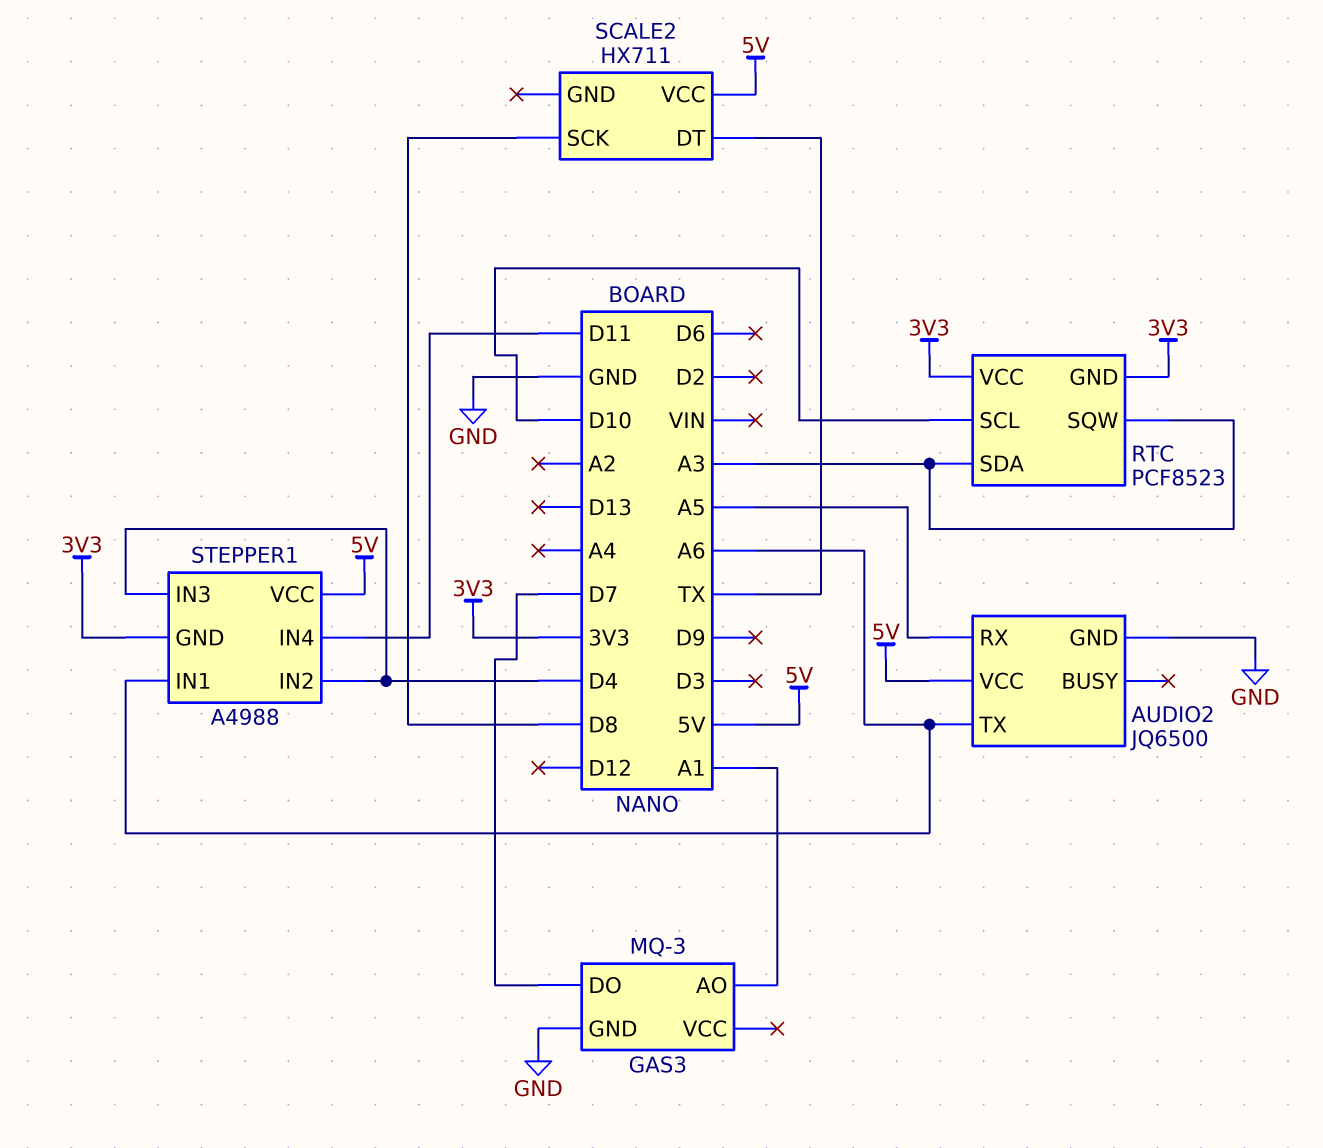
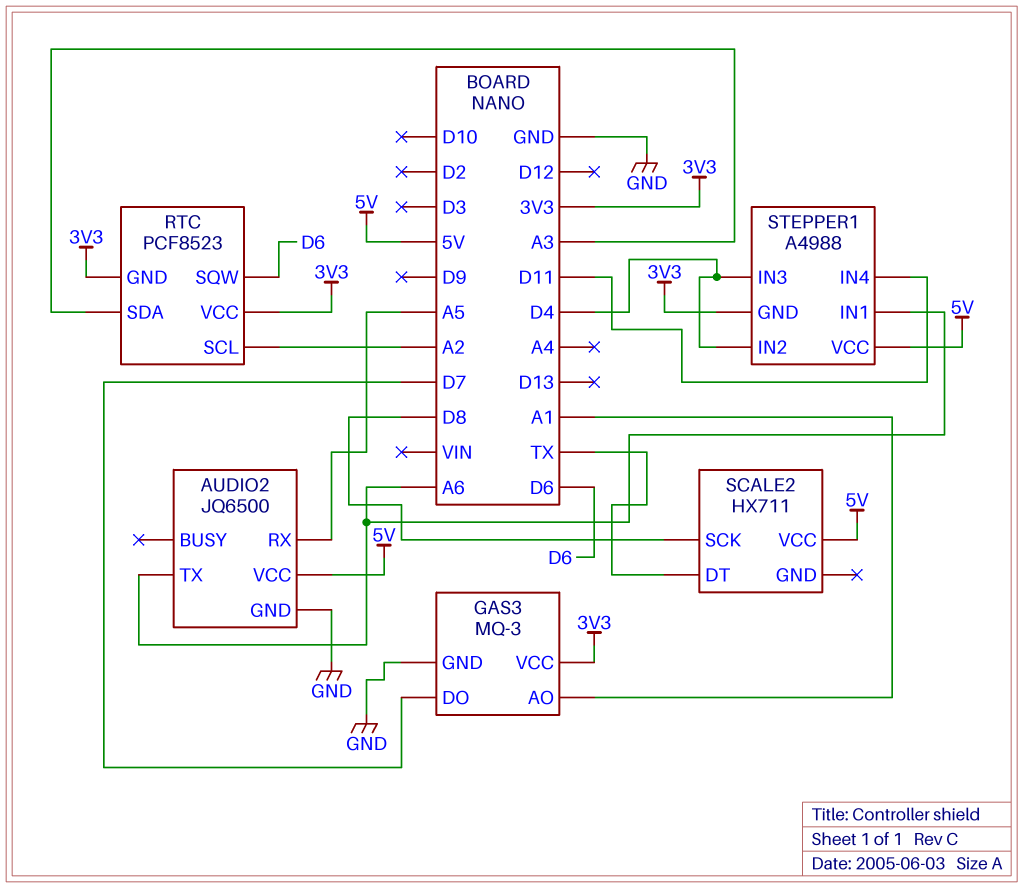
GAS3 pin VCC: none -> 3V3
RTC pin SCL: D10 -> A2
RTC pin SQW: A3 -> D6

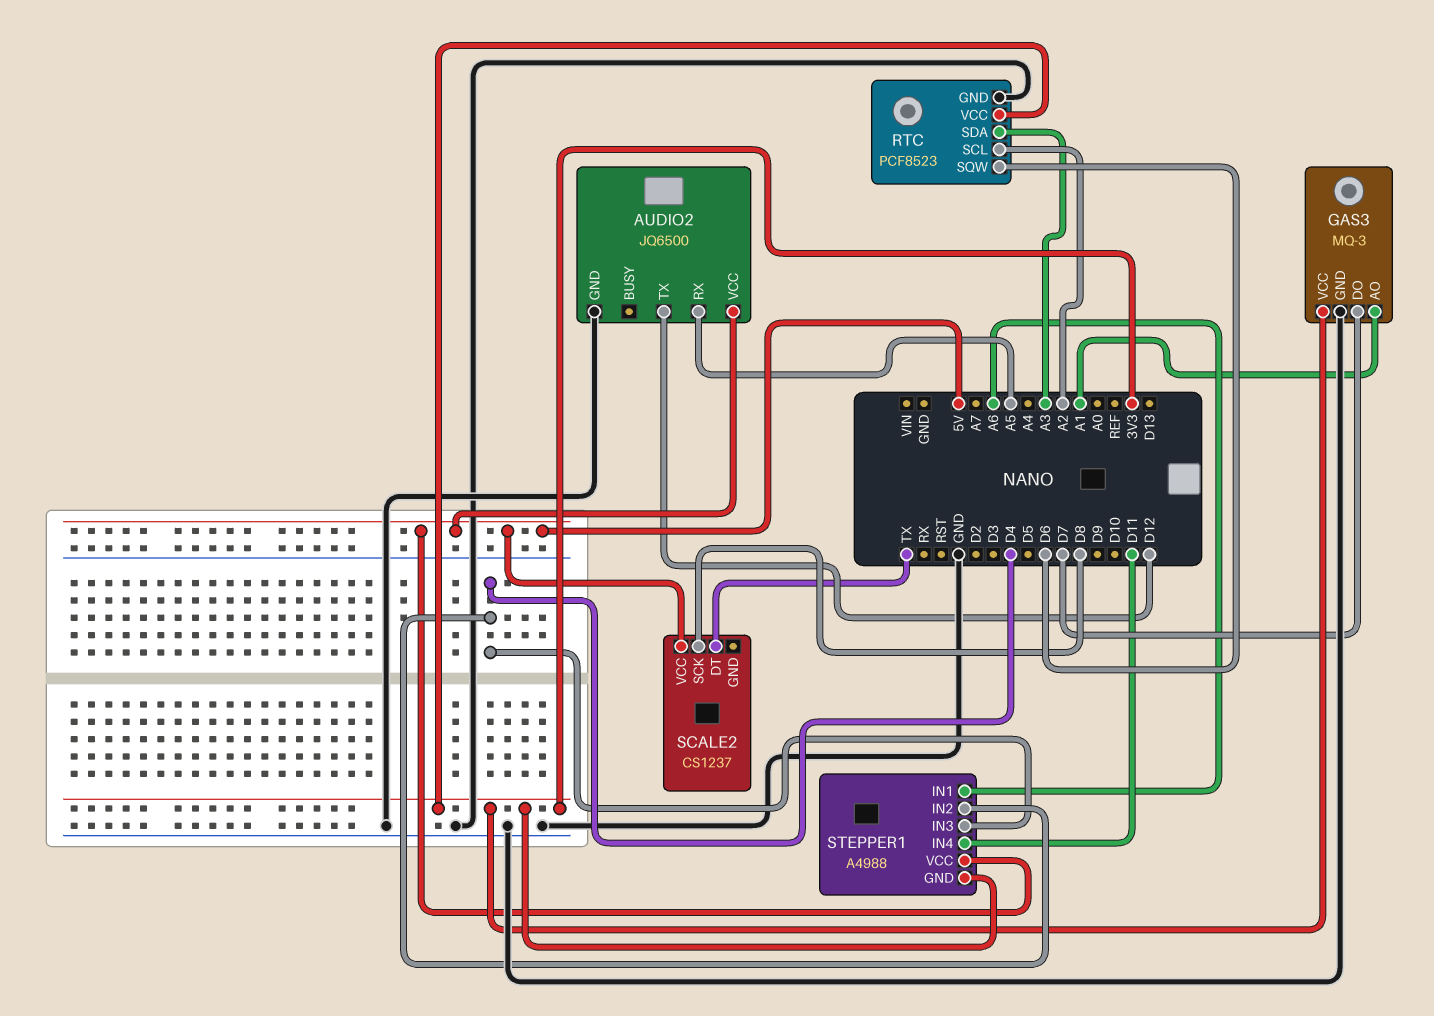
AUDIO2 pin TX: A6 -> D12
RTC pin GND: 3V3 -> GND
SCALE2: HX711 -> CS1237

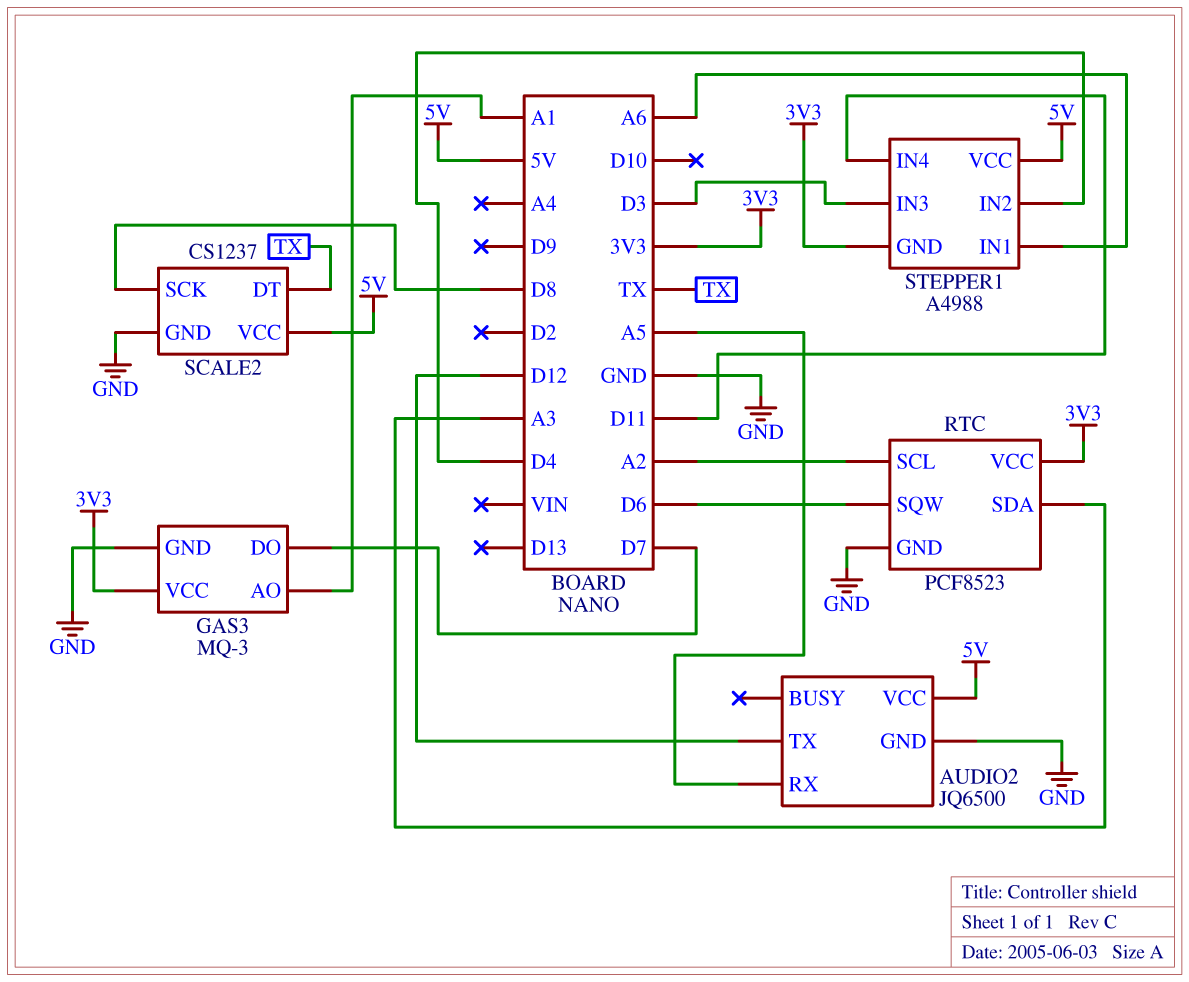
SCALE2 pin GND: none -> GND
STEPPER1 pin IN3: D4 -> D3

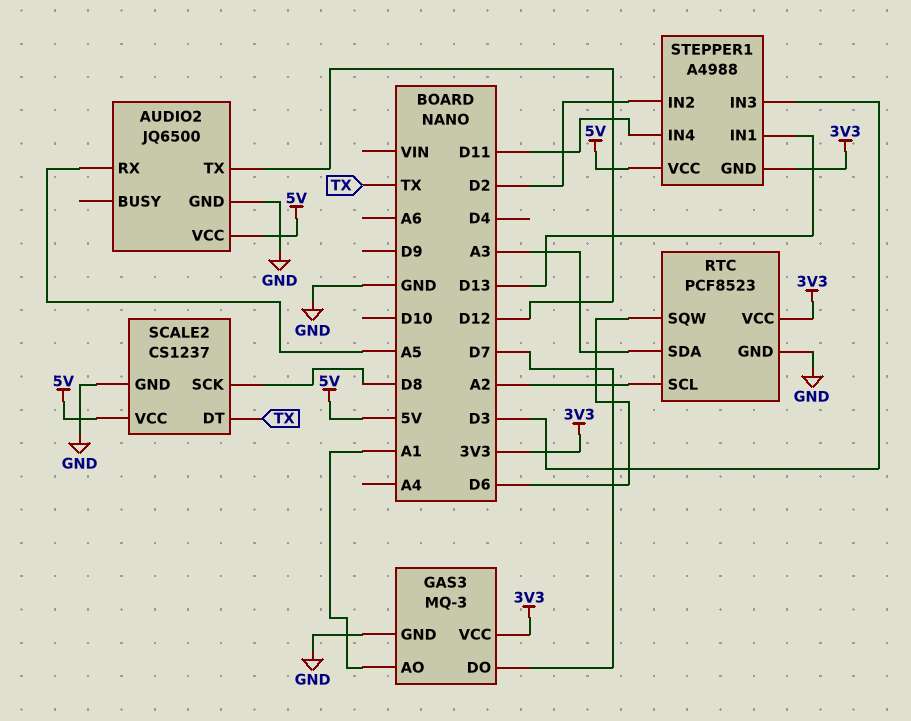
STEPPER1 pin IN1: A6 -> D13
STEPPER1 pin IN2: D4 -> D2

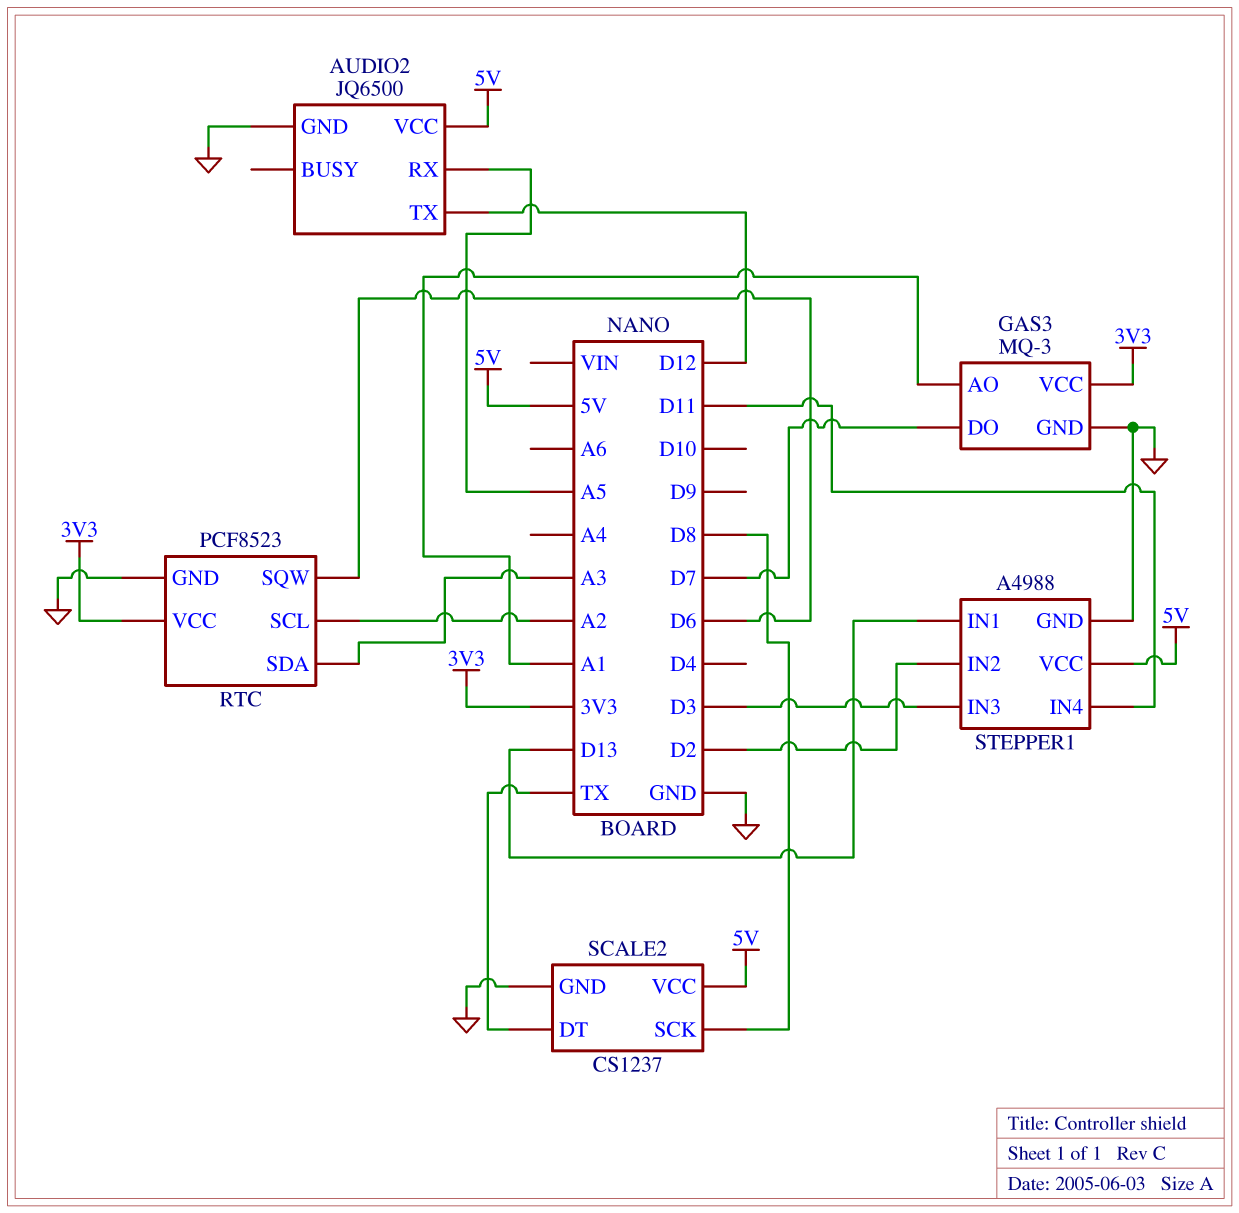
STEPPER1 pin GND: 3V3 -> GND

